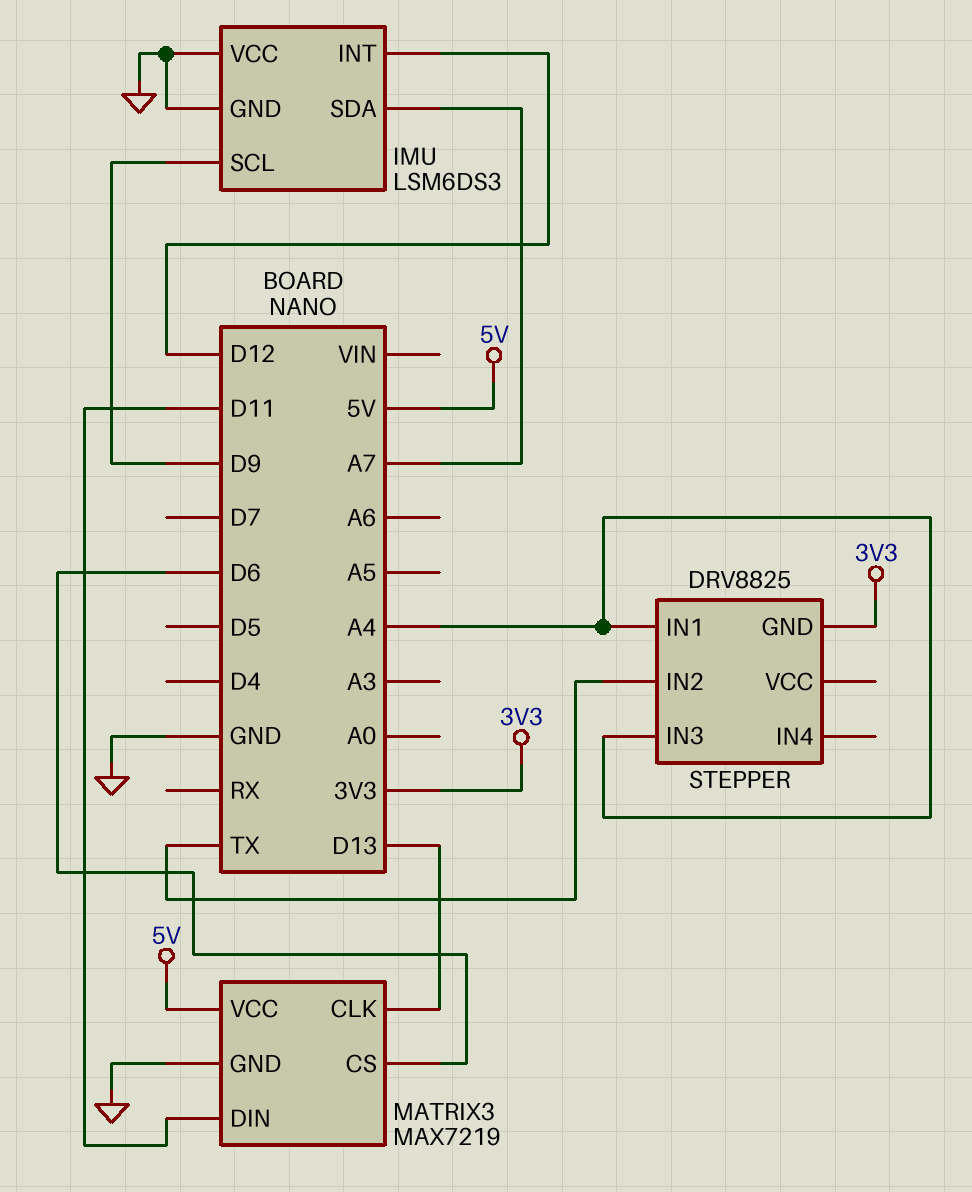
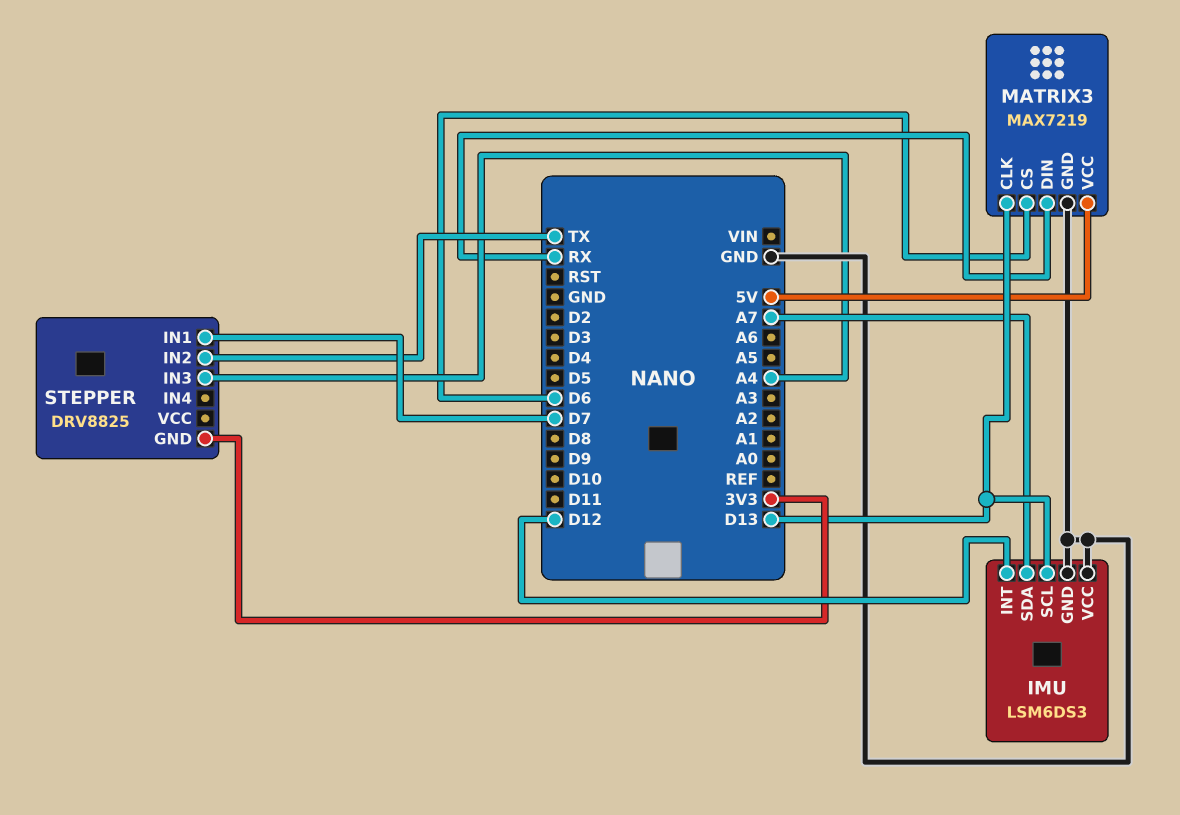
IMU pin SCL: D9 -> D13
MATRIX3 pin DIN: D11 -> RX
STEPPER pin IN1: A4 -> D7

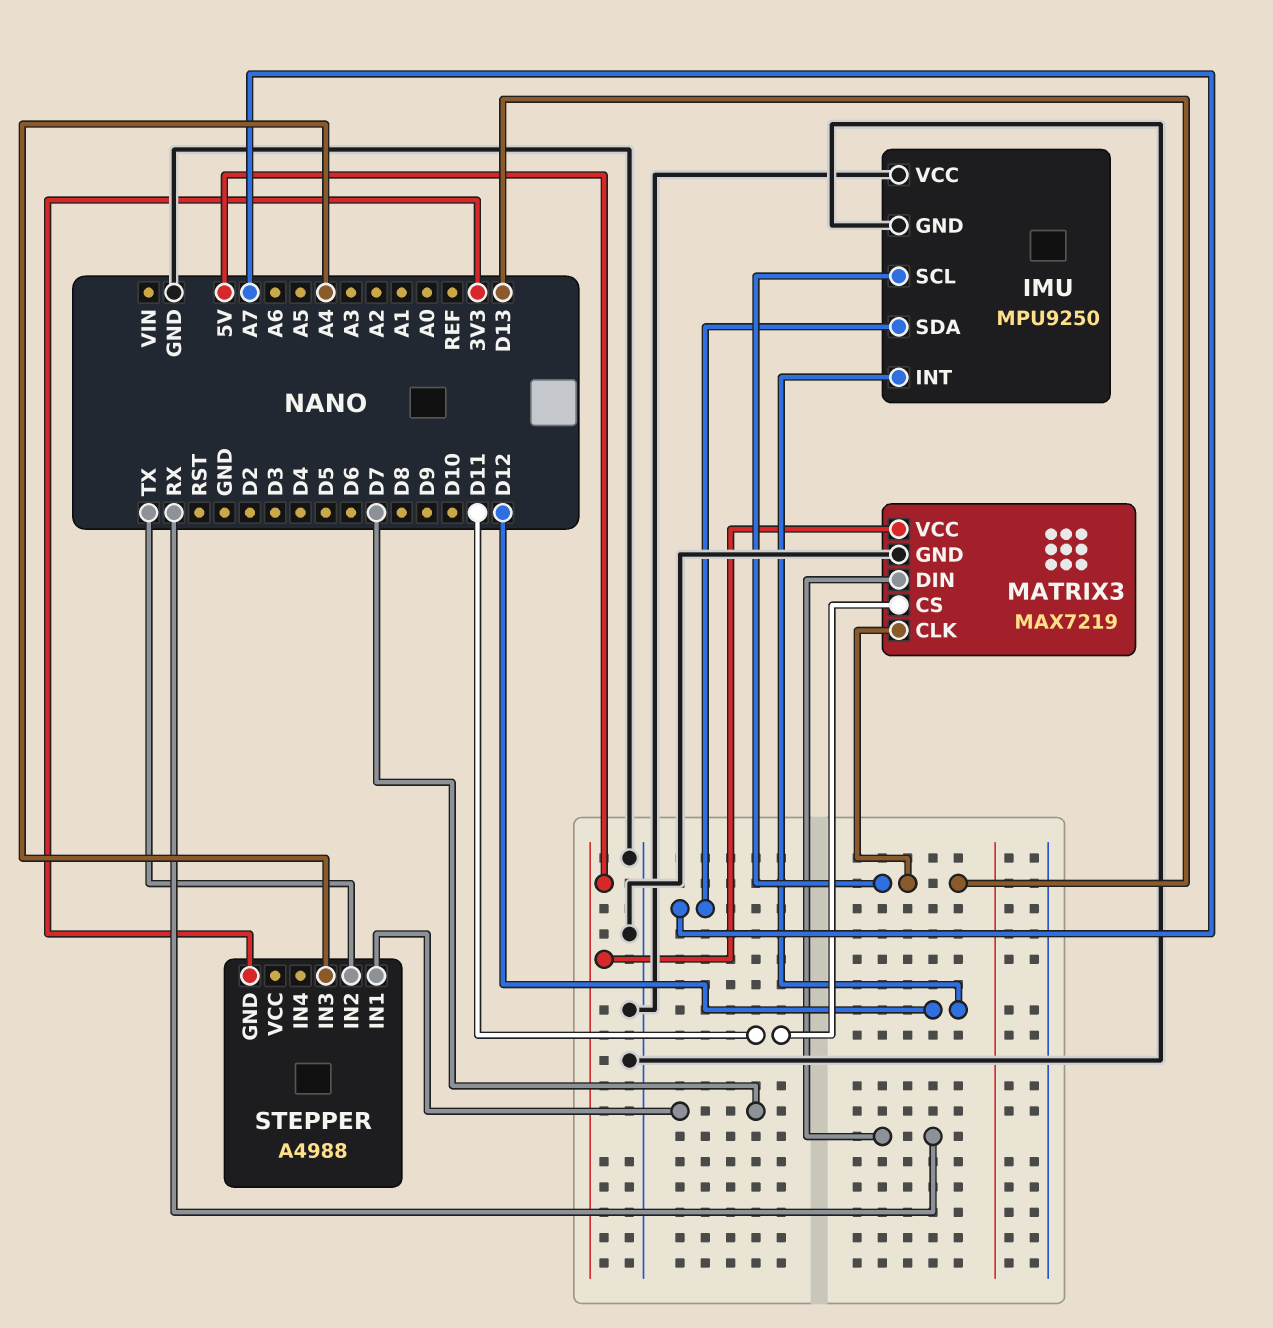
IMU: LSM6DS3 -> MPU9250
MATRIX3 pin CS: D6 -> D11
STEPPER: DRV8825 -> A4988

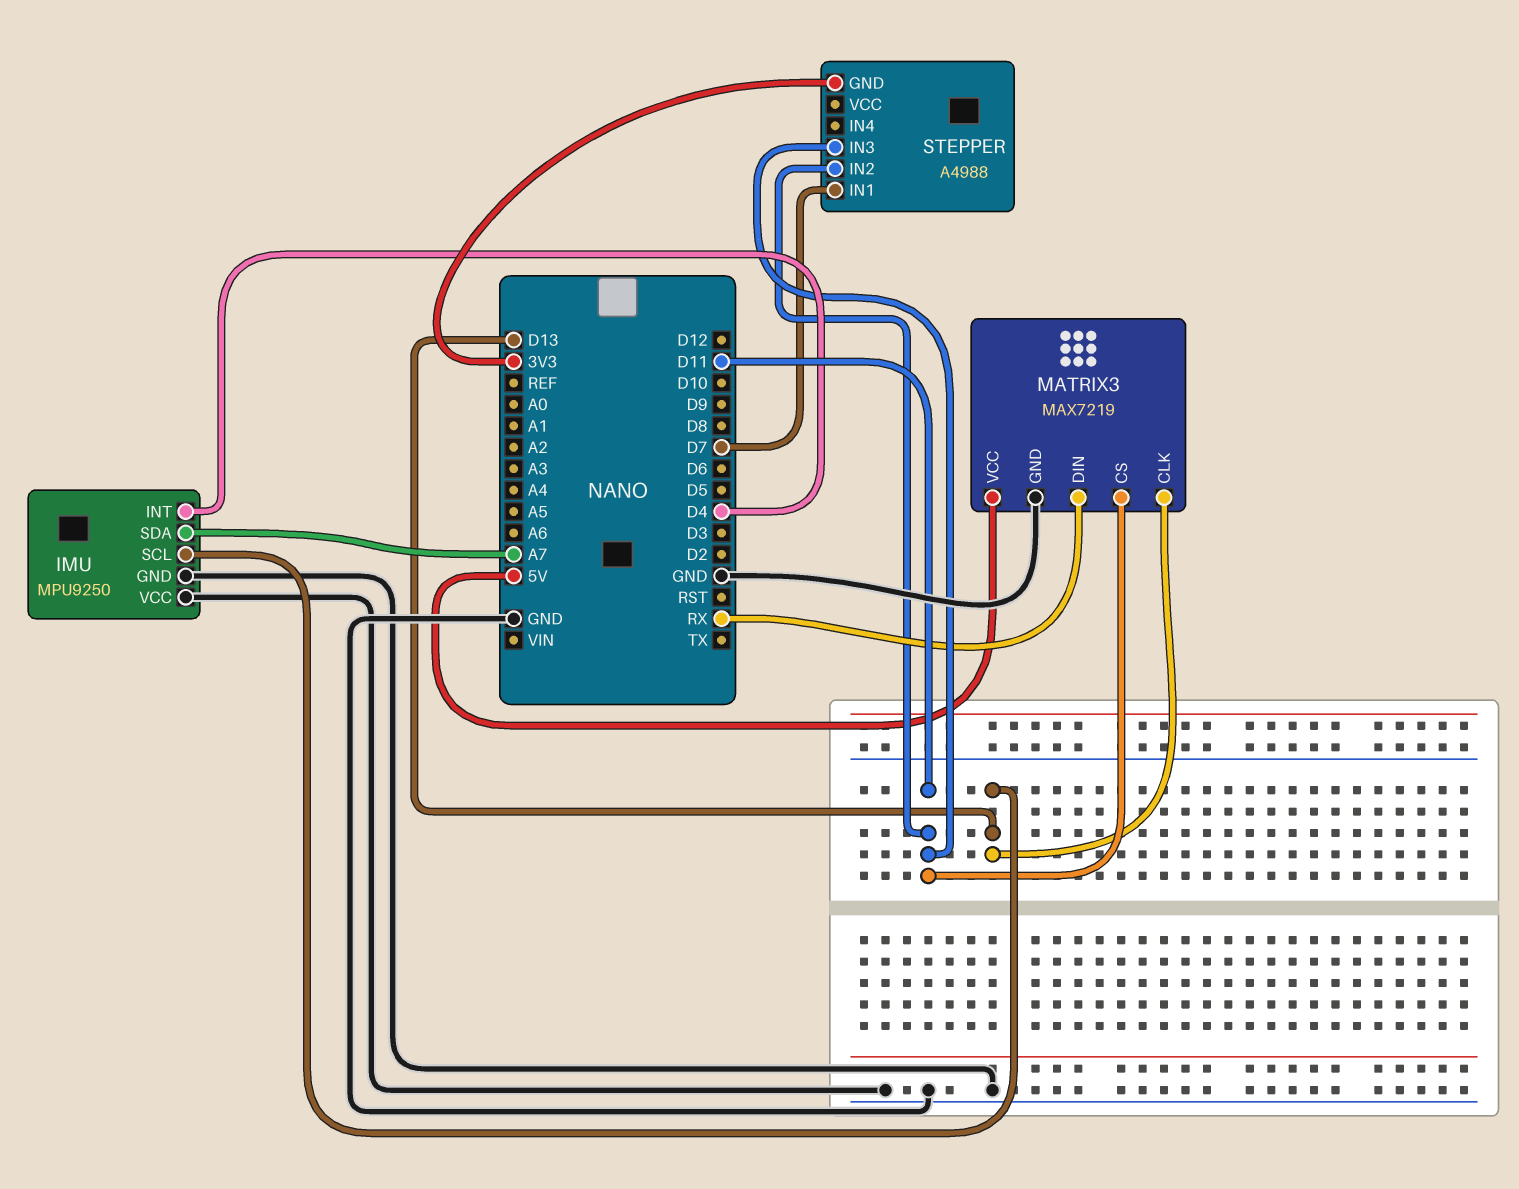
IMU pin INT: D12 -> D4
STEPPER pin IN2: TX -> D11
STEPPER pin IN3: A4 -> D11

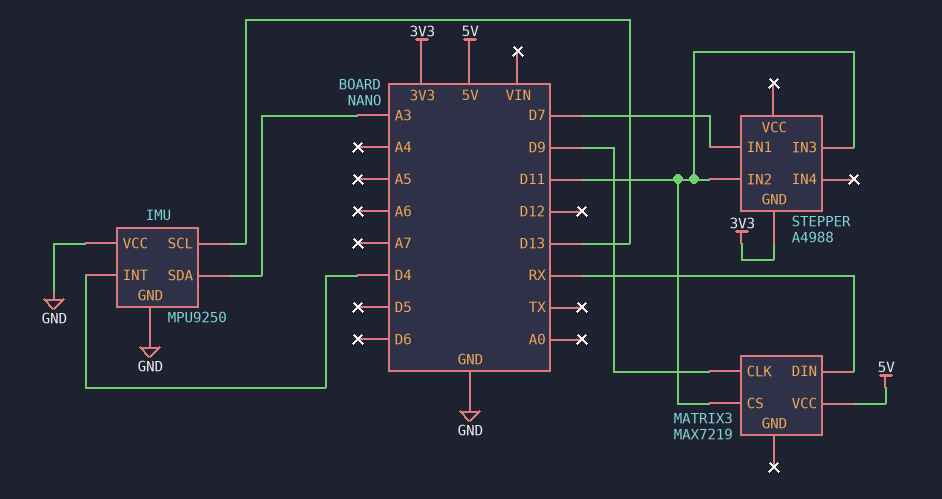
IMU pin SDA: A7 -> A3
MATRIX3 pin CLK: D13 -> D9
MATRIX3 pin GND: GND -> none

